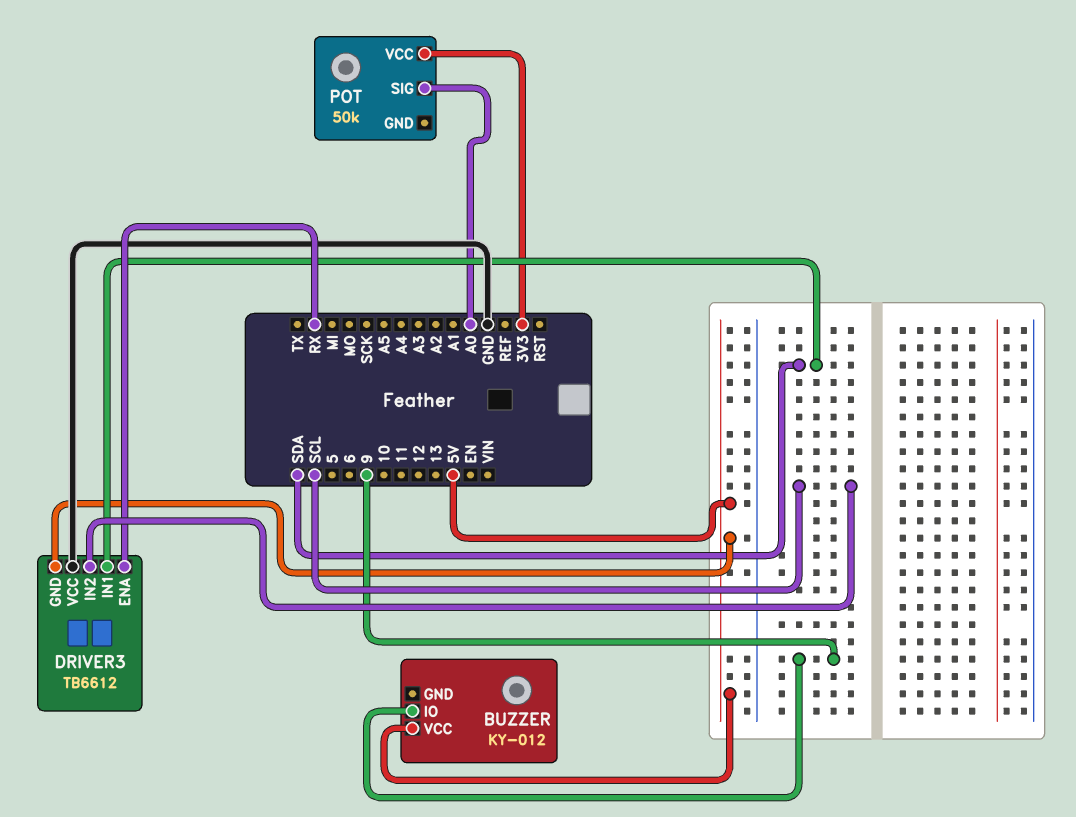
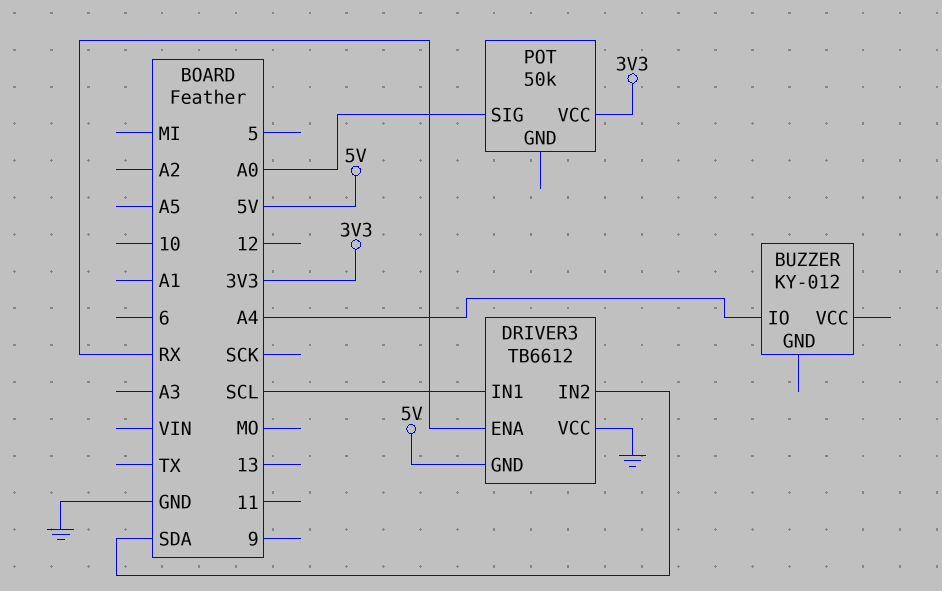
BUZZER pin IO: 9 -> A4
BUZZER pin VCC: 5V -> none
DRIVER3 pin IN1: SDA -> SCL
DRIVER3 pin IN2: SCL -> SDA

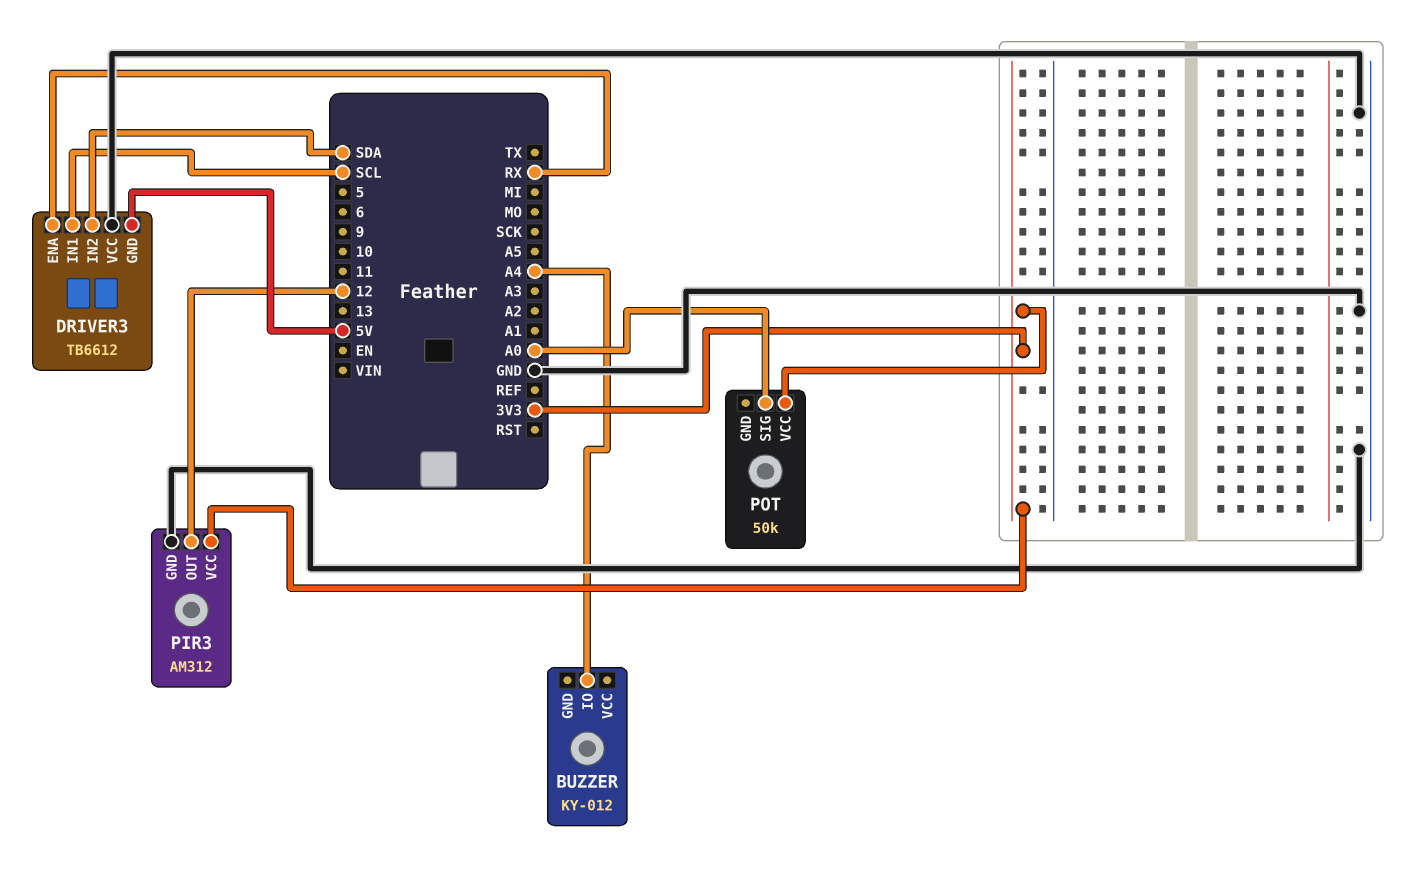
PIR3: none -> AM312
PIR3 pin GND: none -> GND
PIR3 pin OUT: none -> 12
PIR3 pin VCC: none -> 3V3

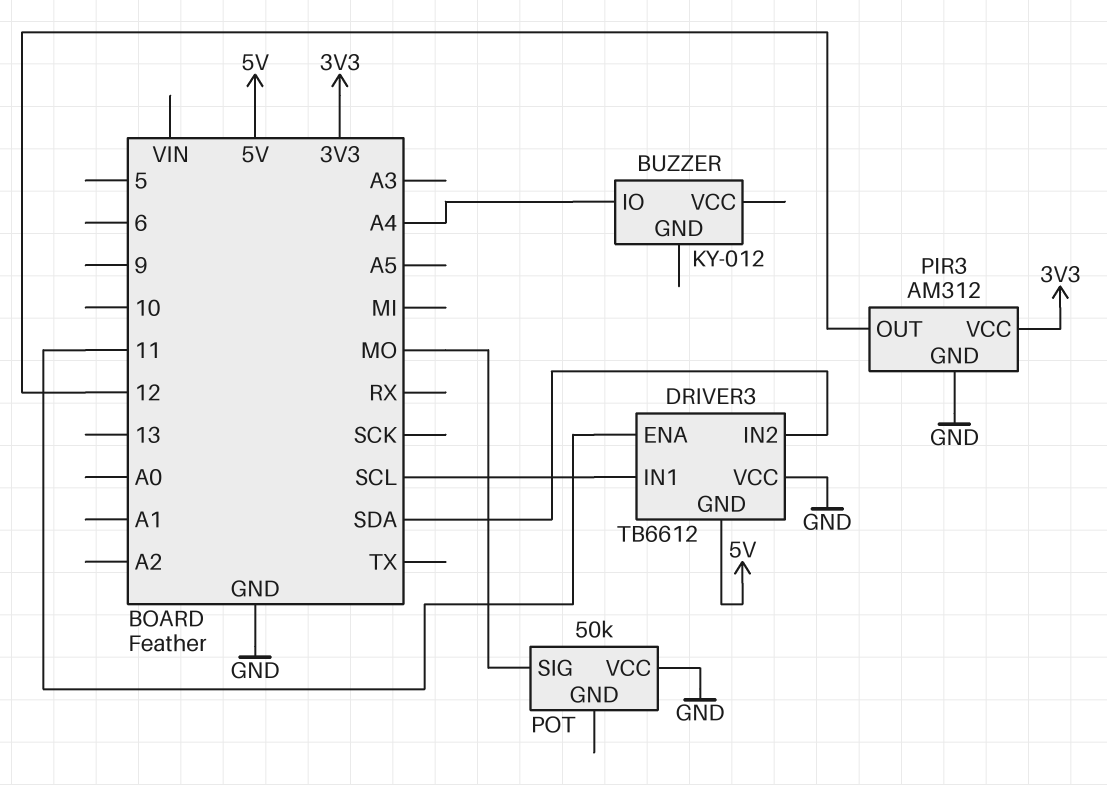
DRIVER3 pin ENA: RX -> 11
POT pin SIG: A0 -> MO
POT pin VCC: 3V3 -> GND

